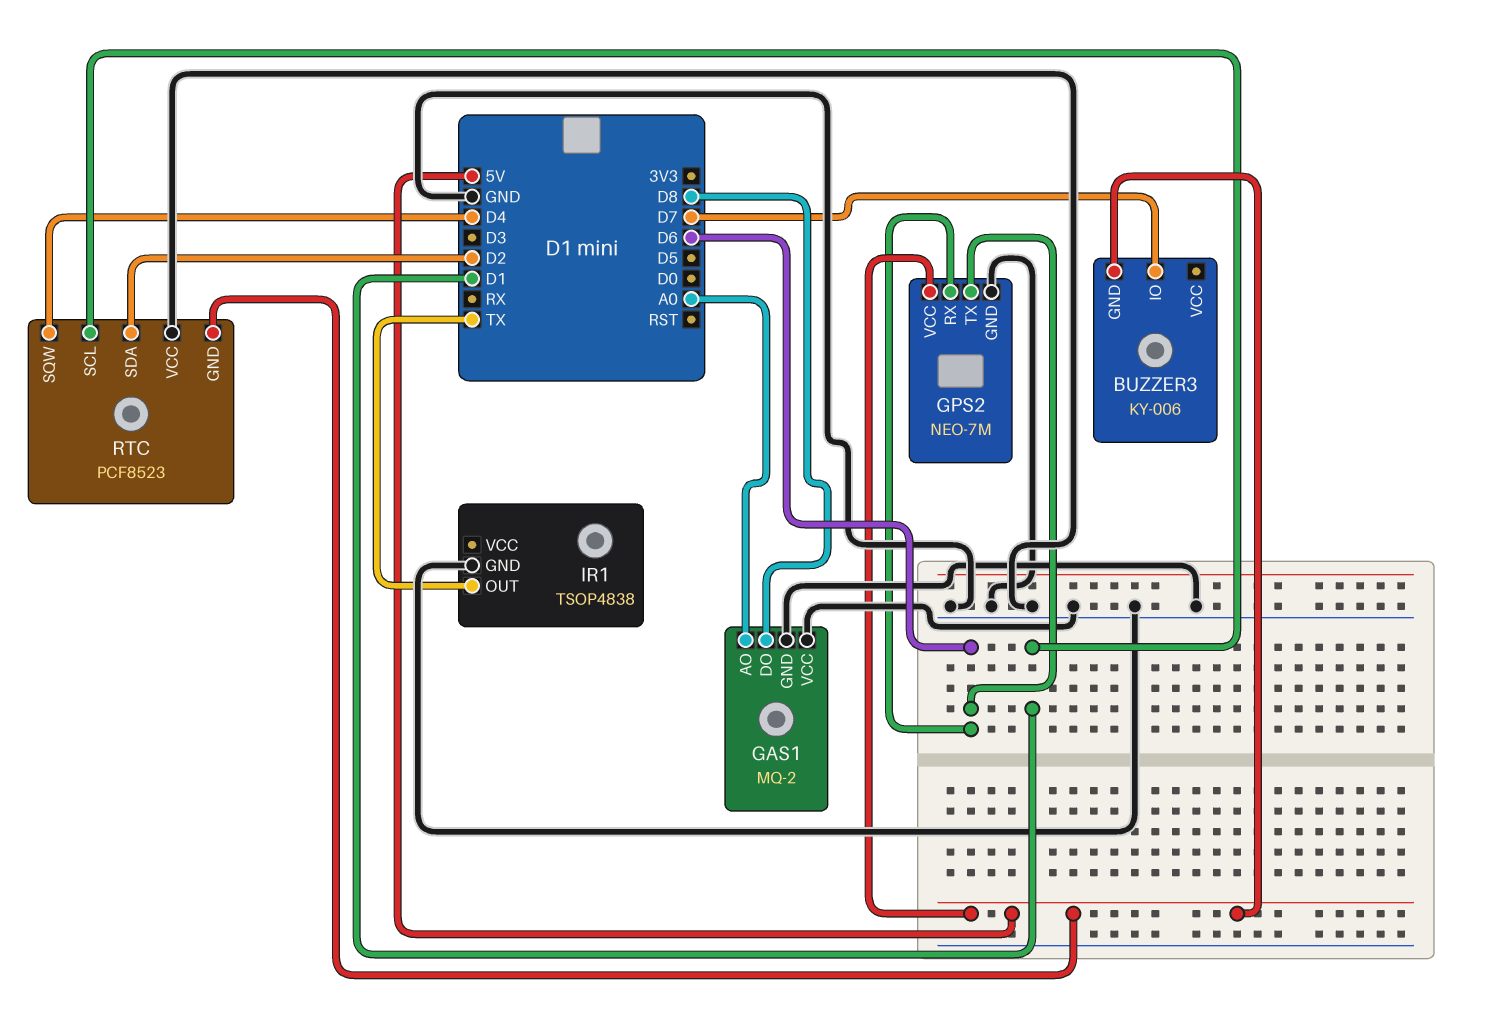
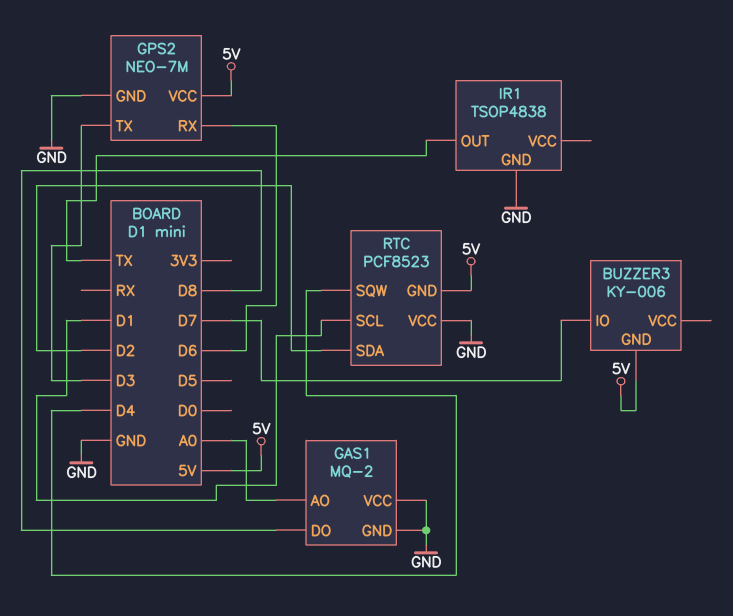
GPS2 pin TX: D6 -> D3

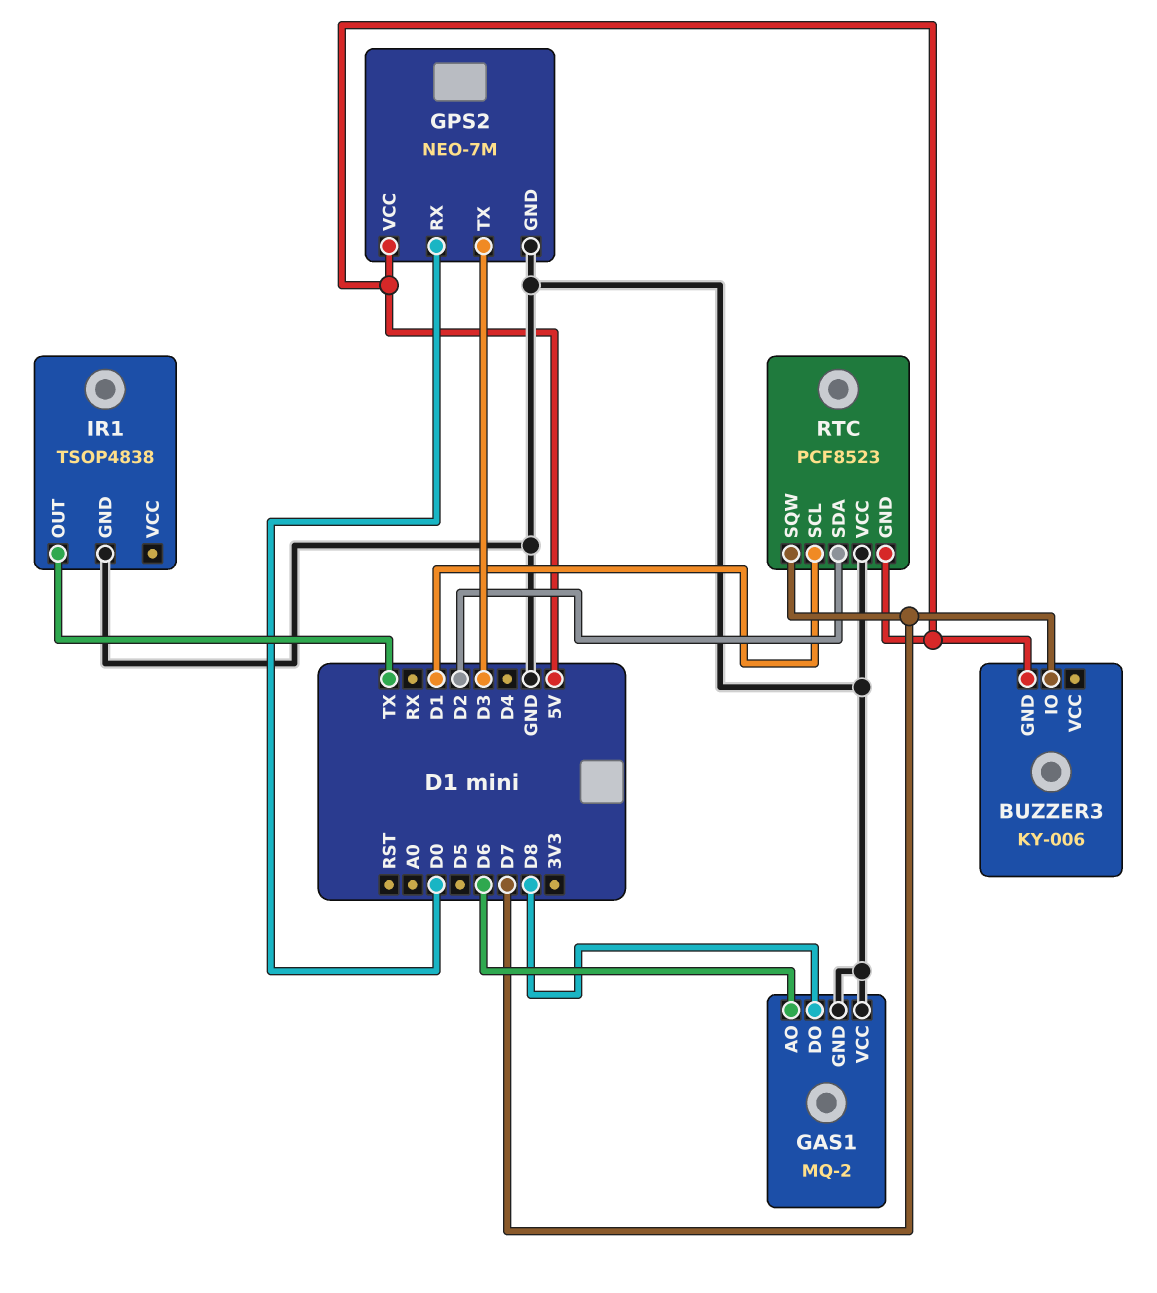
GAS1 pin AO: A0 -> D6
GPS2 pin RX: D6 -> D0
RTC pin SQW: D4 -> D7

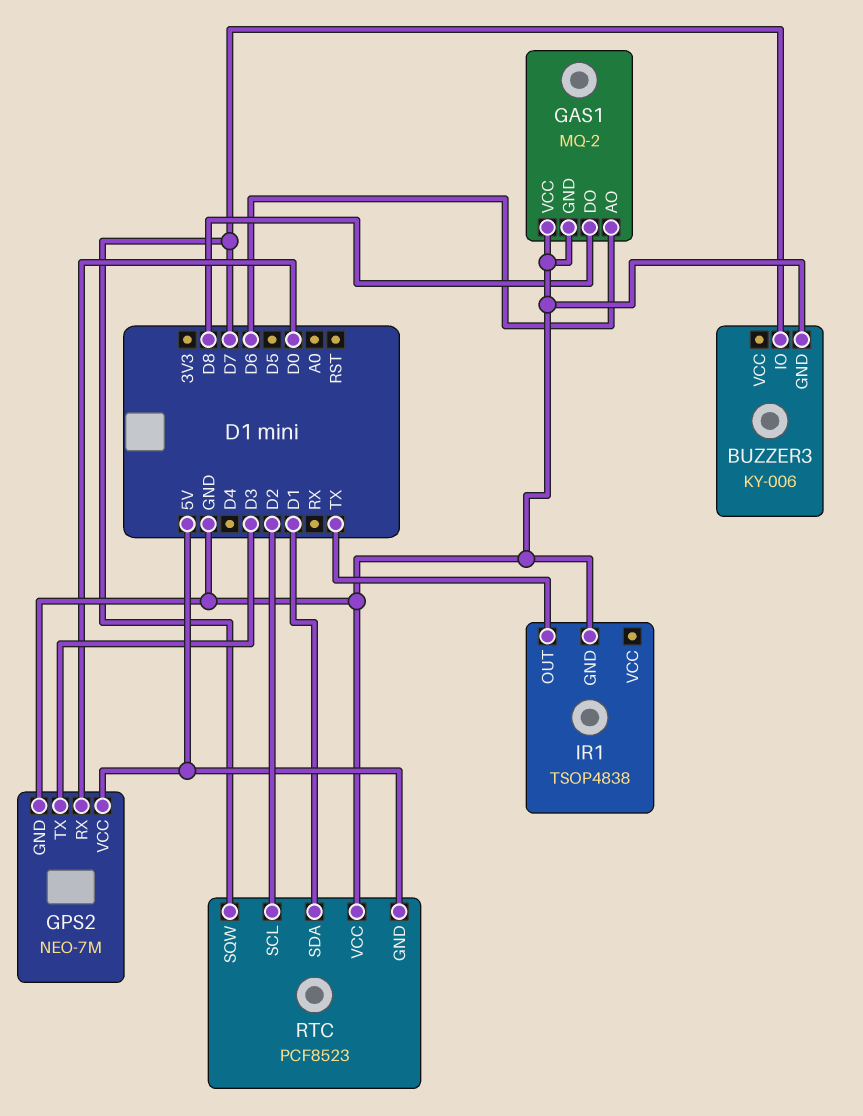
BUZZER3 pin GND: 5V -> GND
RTC pin SCL: D1 -> D2
RTC pin SDA: D2 -> D1

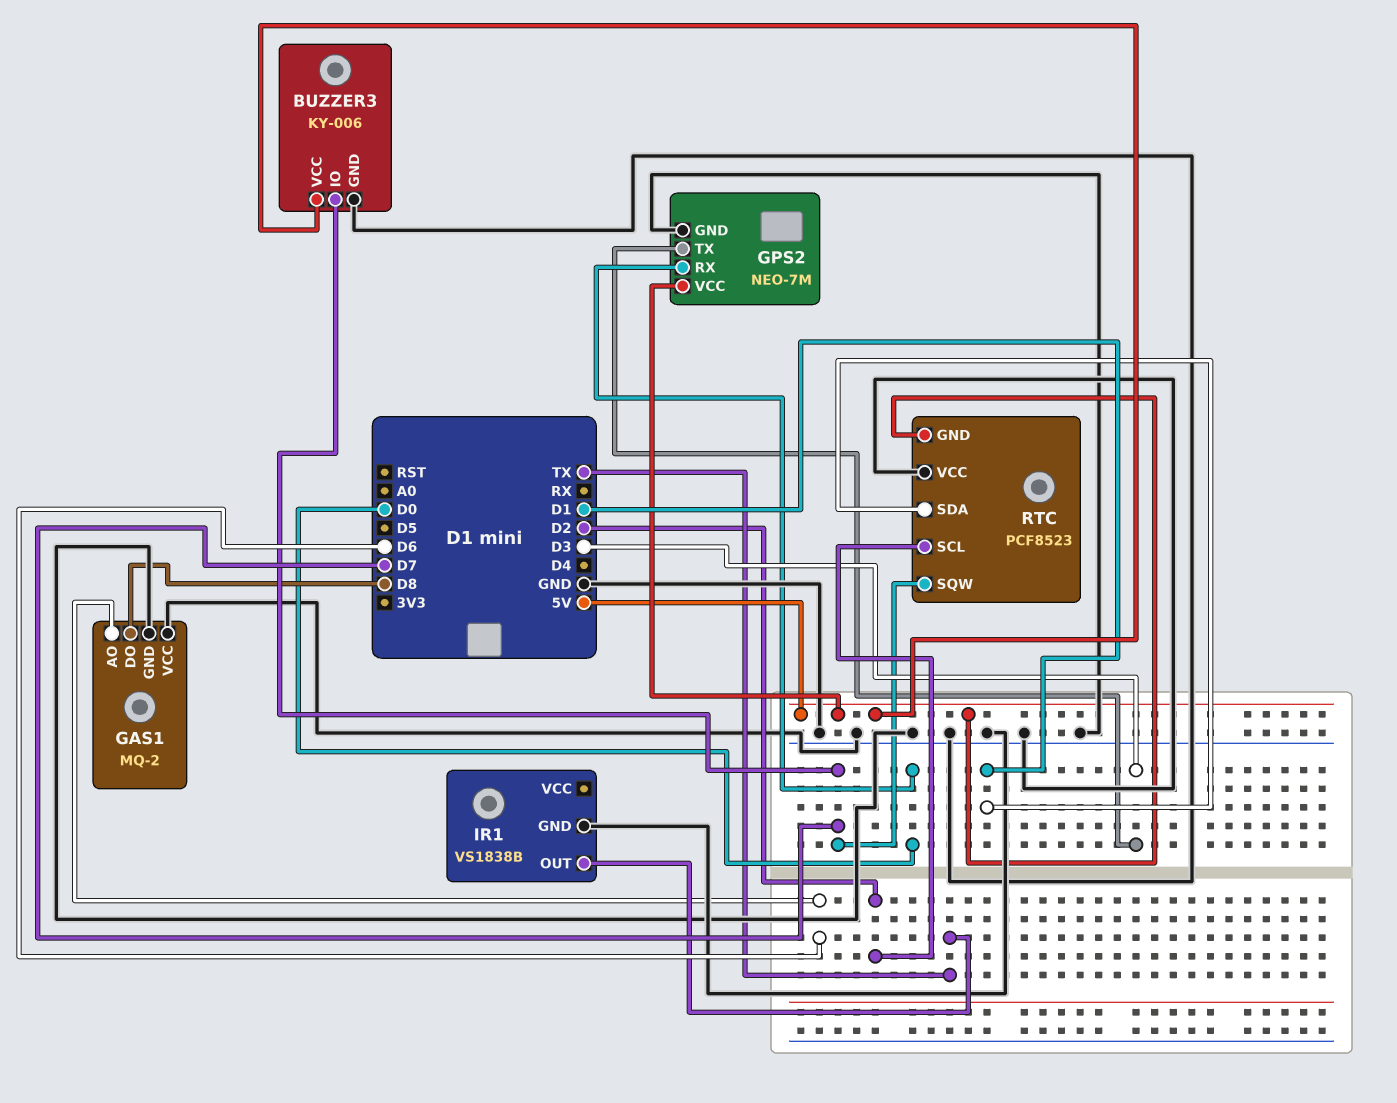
BUZZER3 pin VCC: none -> 5V
IR1: TSOP4838 -> VS1838B

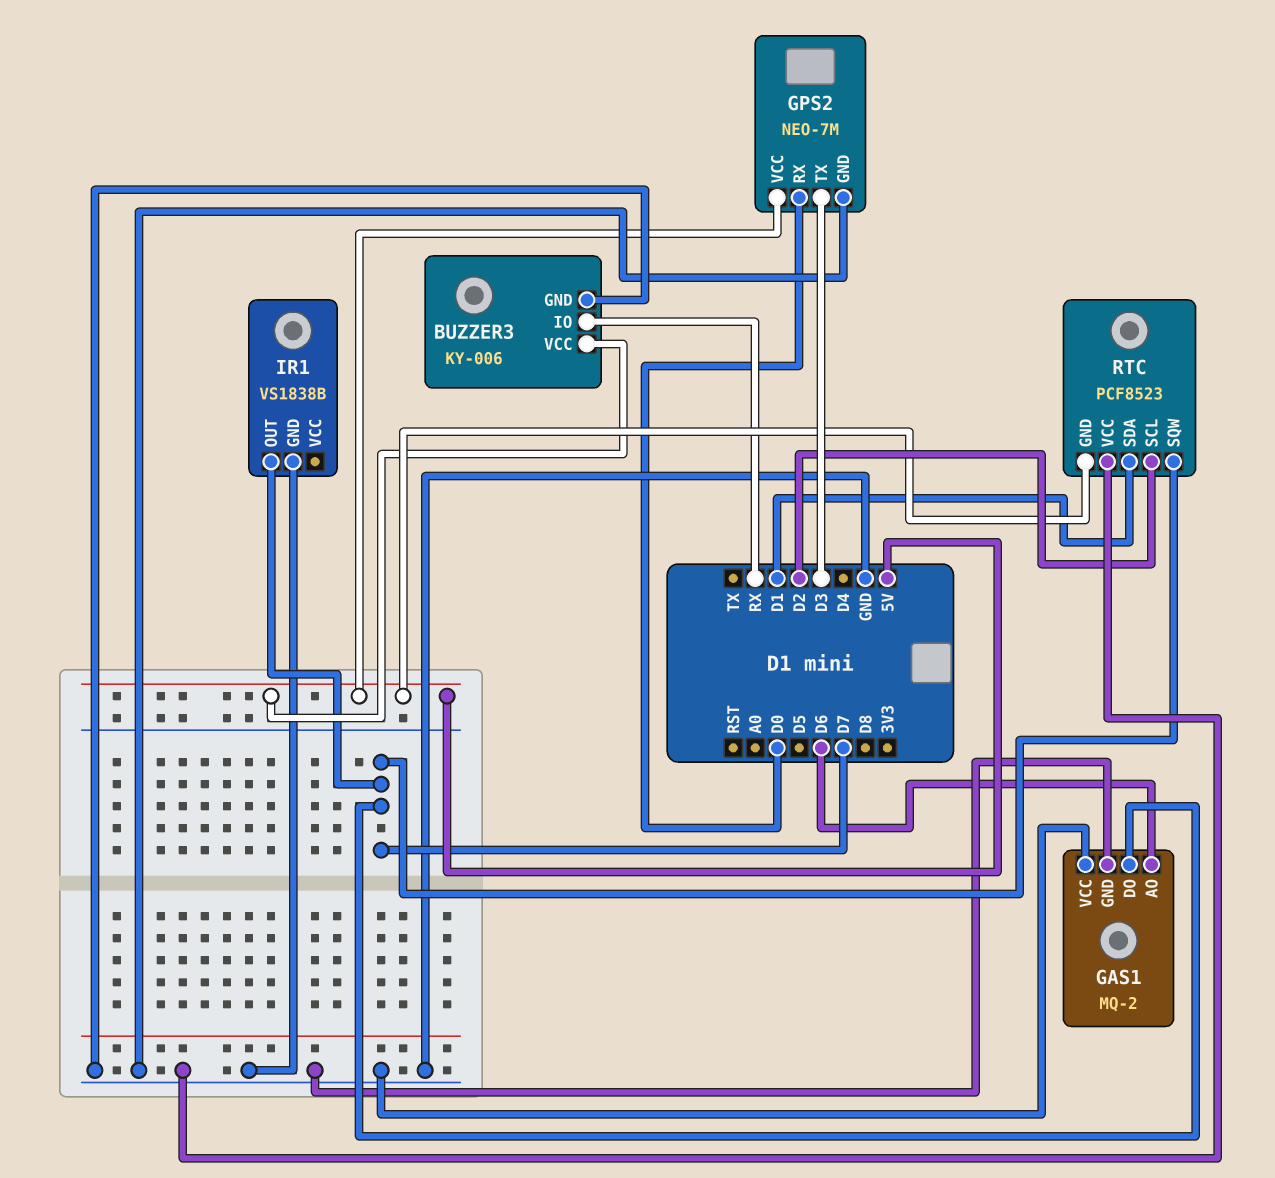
BUZZER3 pin IO: D7 -> RX
GAS1 pin DO: D8 -> D7
IR1 pin OUT: TX -> D7

